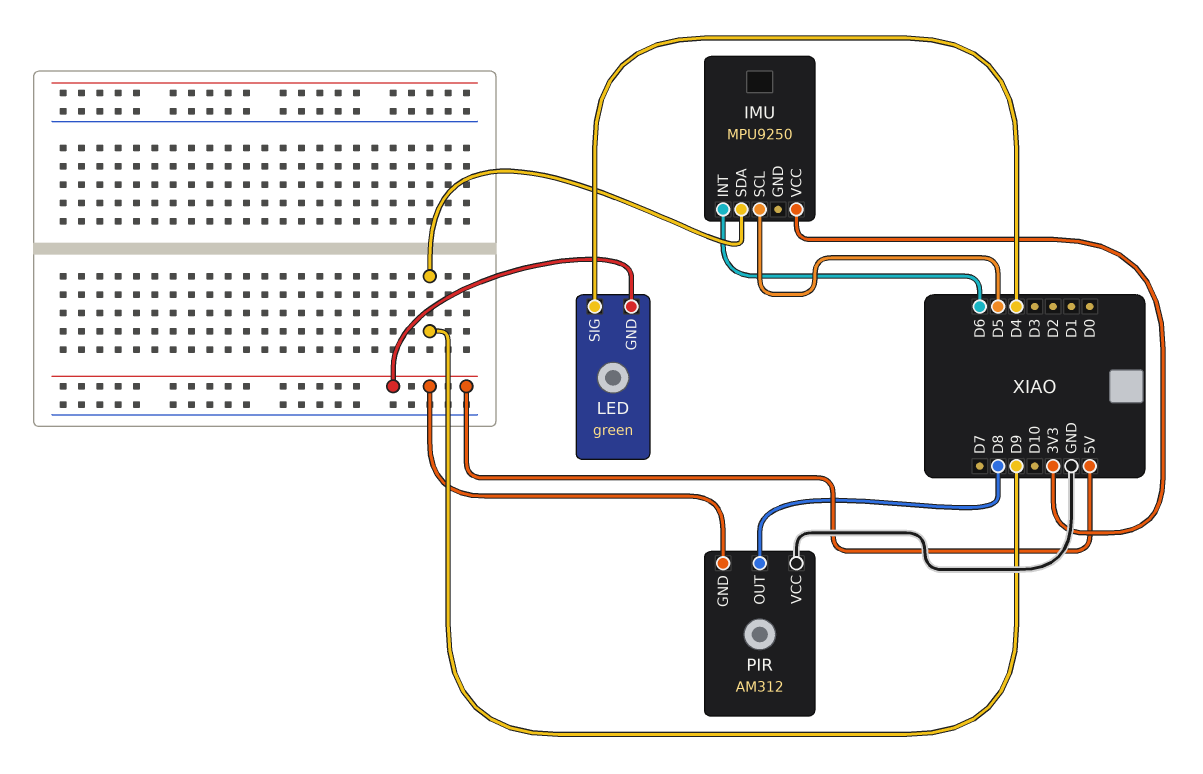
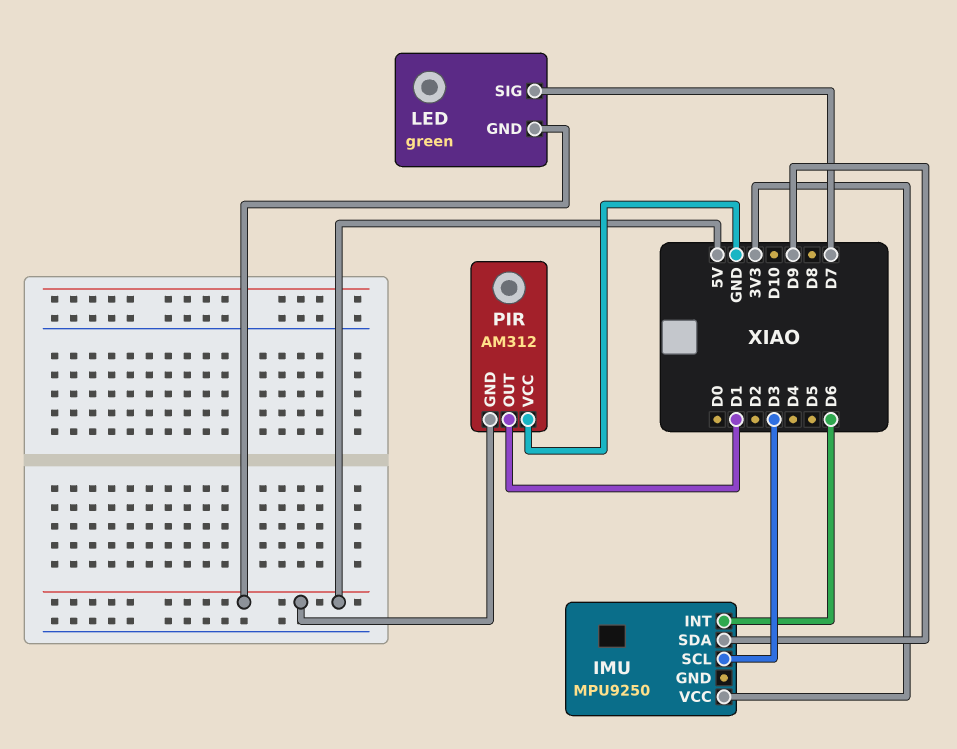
IMU pin SCL: D5 -> D3
LED pin SIG: D4 -> D7
PIR pin OUT: D8 -> D1

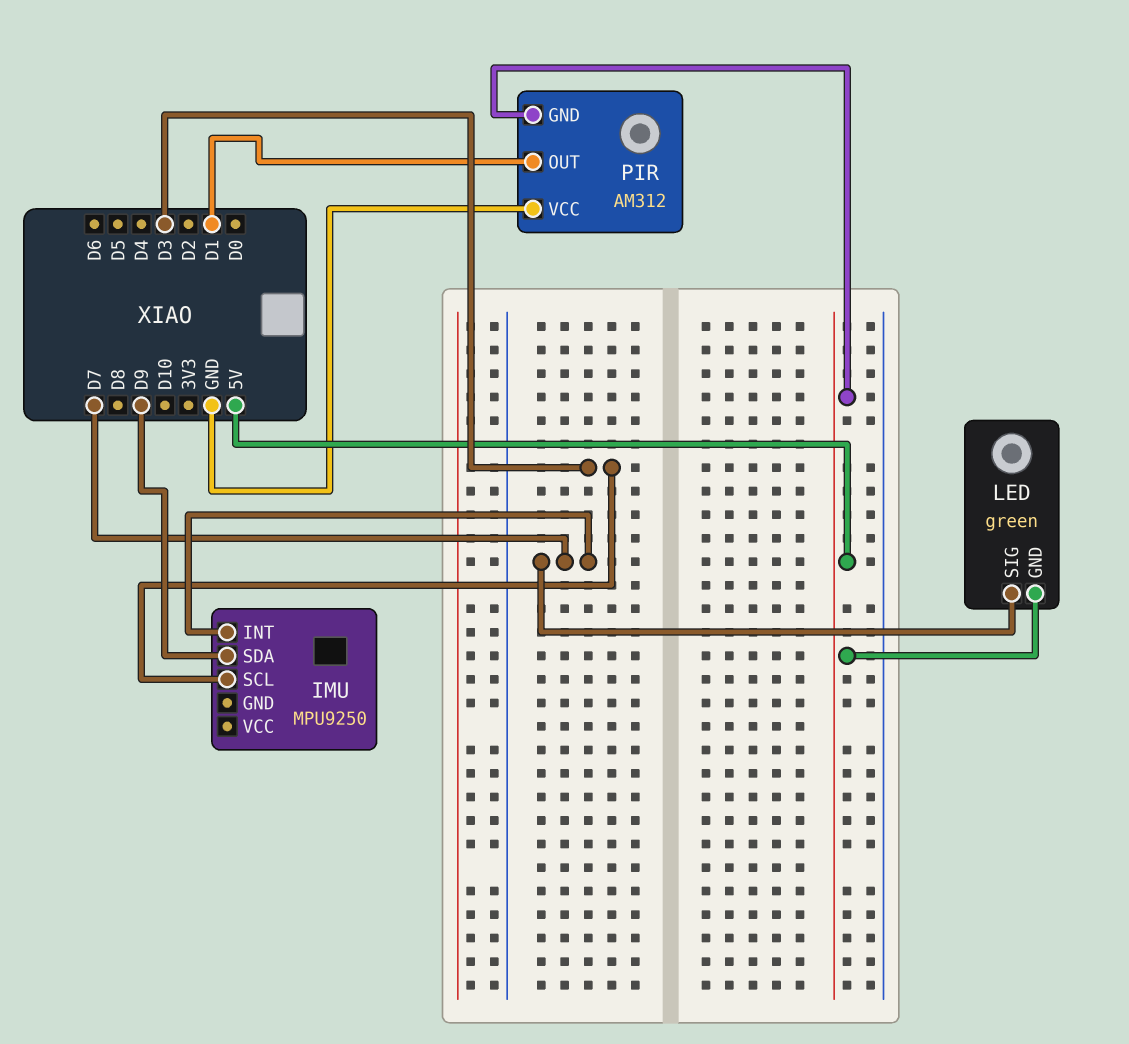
IMU pin INT: D6 -> D7
IMU pin VCC: 3V3 -> none

